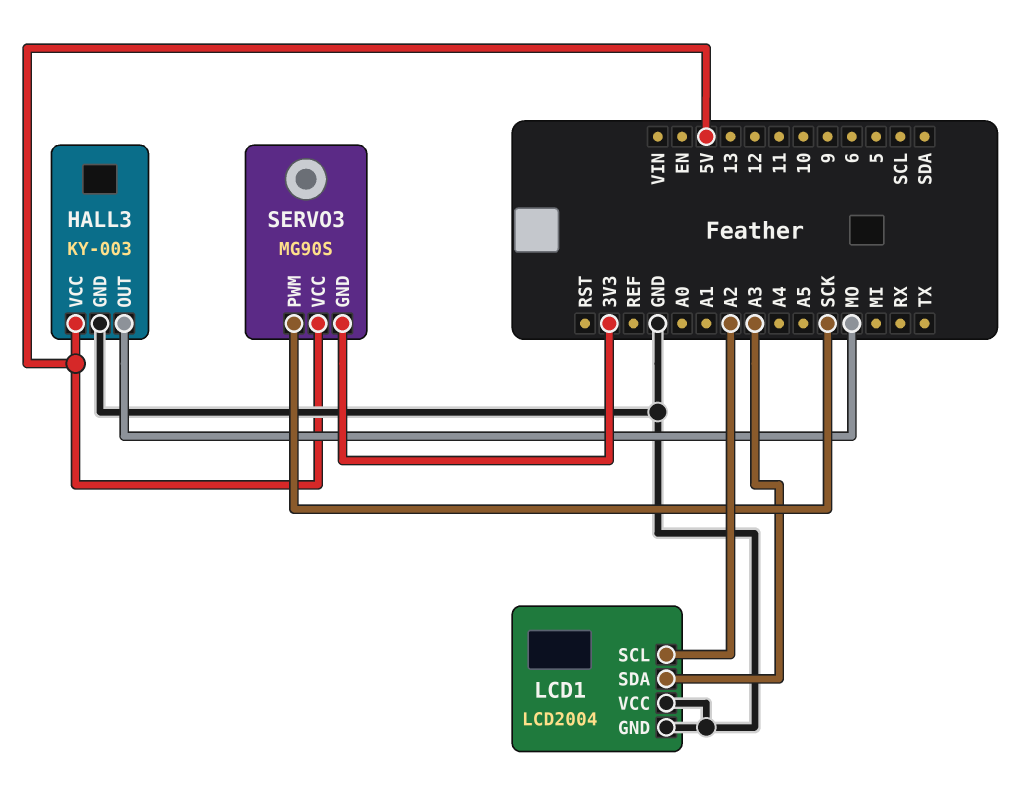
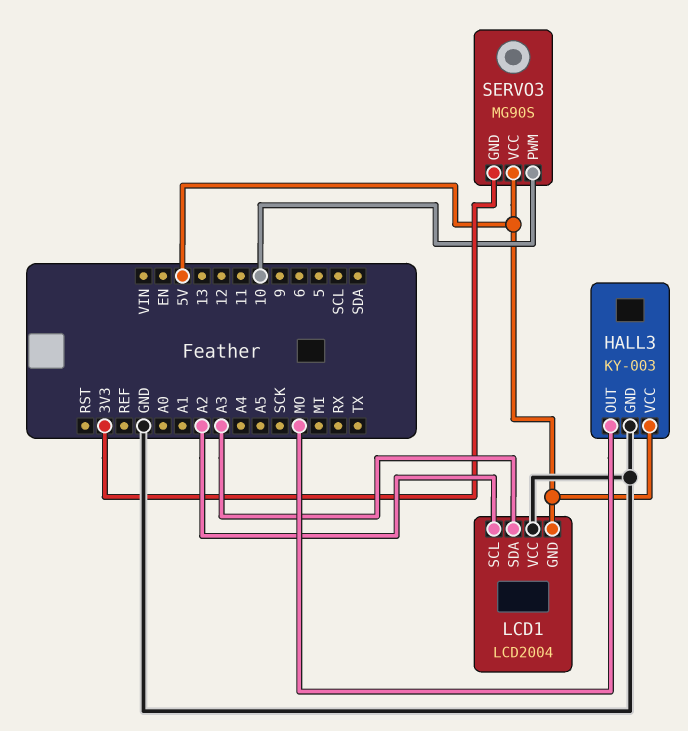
LCD1 pin GND: GND -> 5V
SERVO3 pin PWM: SCK -> 10

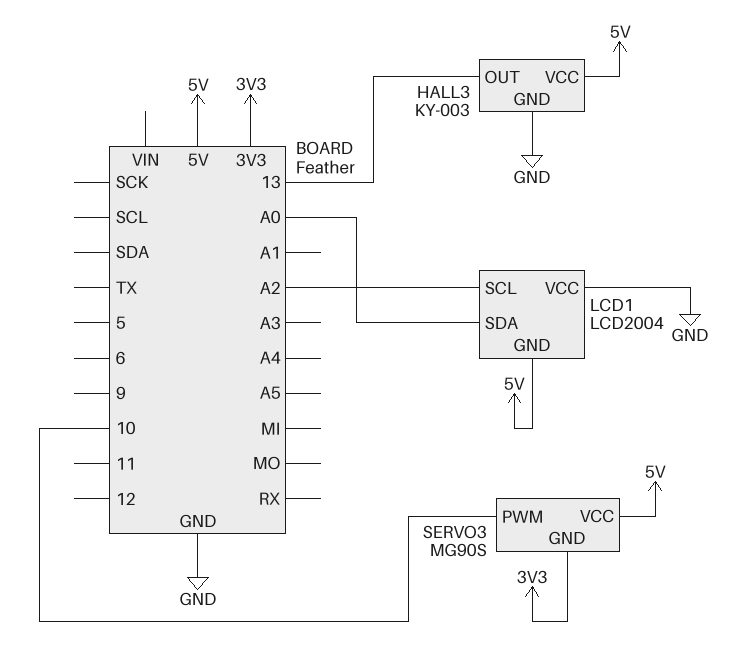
HALL3 pin OUT: MO -> 13
LCD1 pin SDA: A3 -> A0

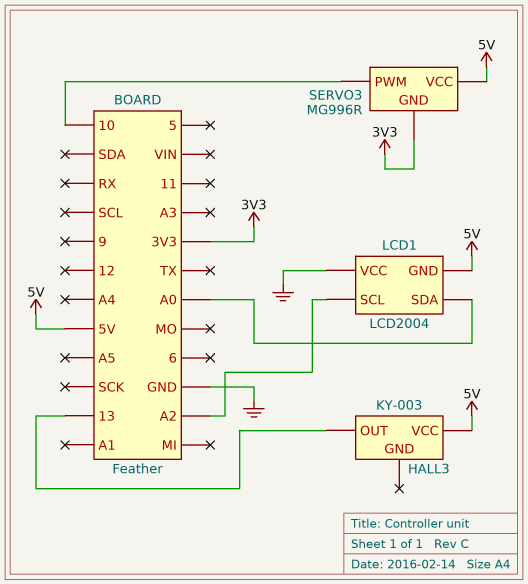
HALL3 pin GND: GND -> none
SERVO3: MG90S -> MG996R

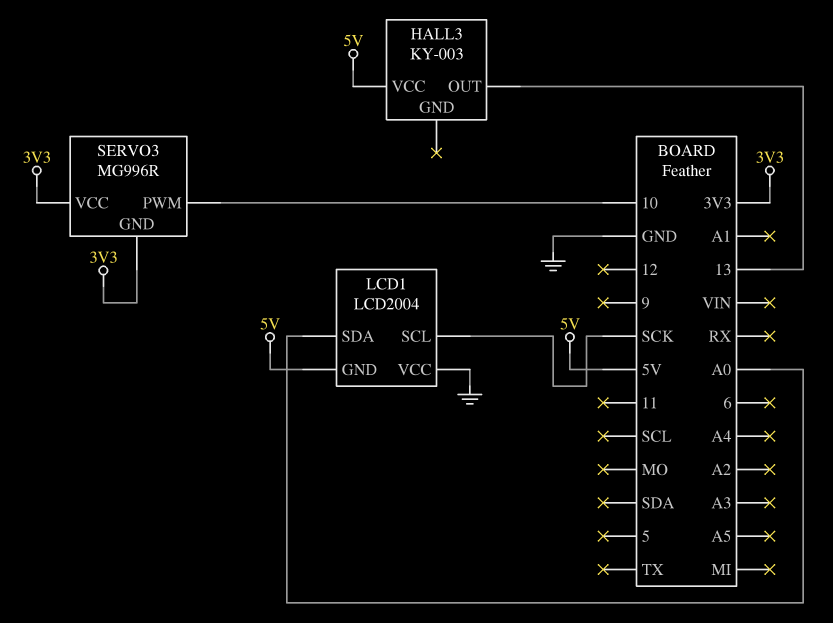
LCD1 pin SCL: A2 -> SCK
SERVO3 pin VCC: 5V -> 3V3

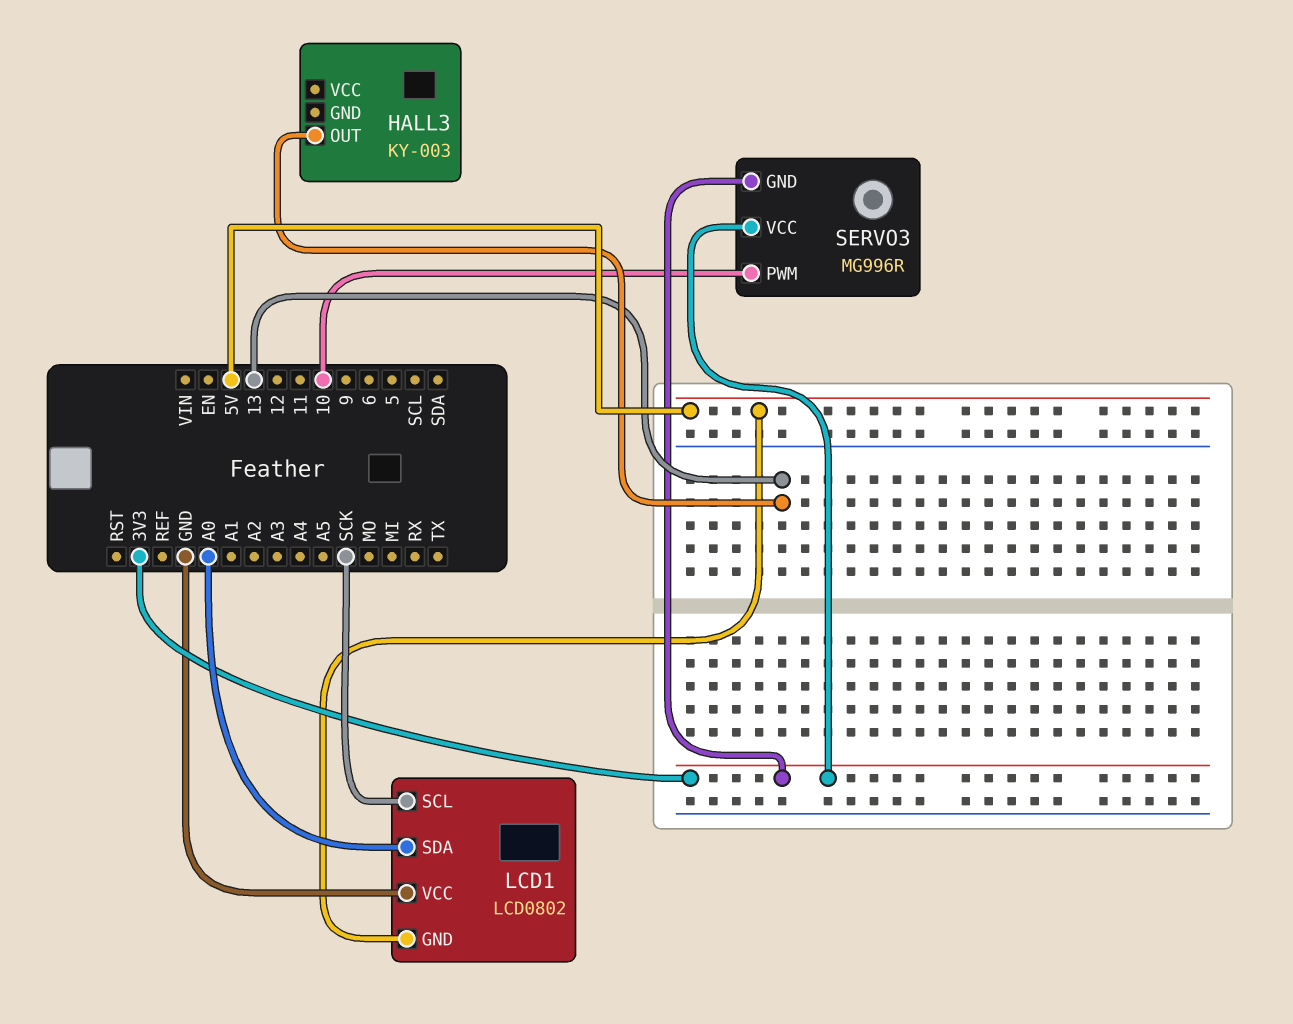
HALL3 pin VCC: 5V -> none
LCD1: LCD2004 -> LCD0802

